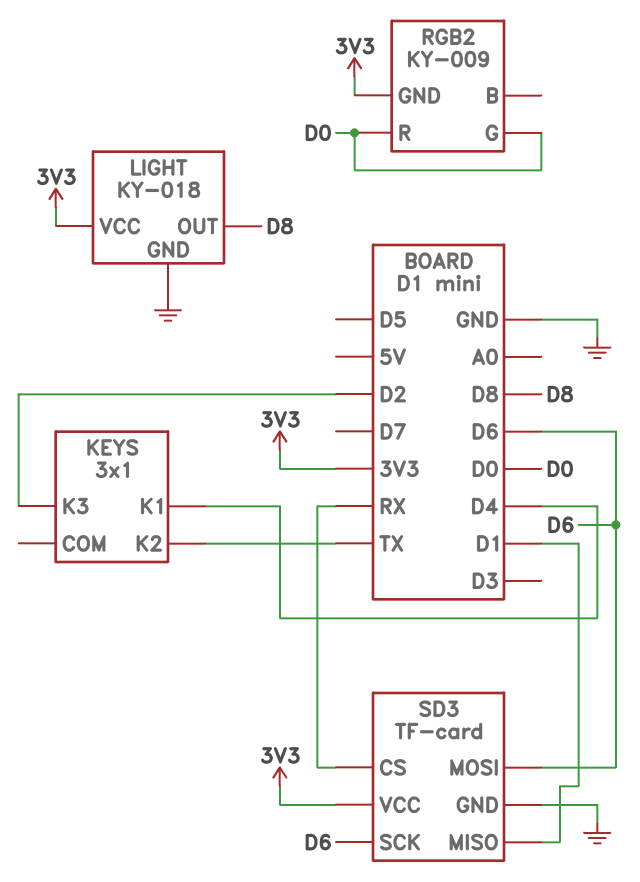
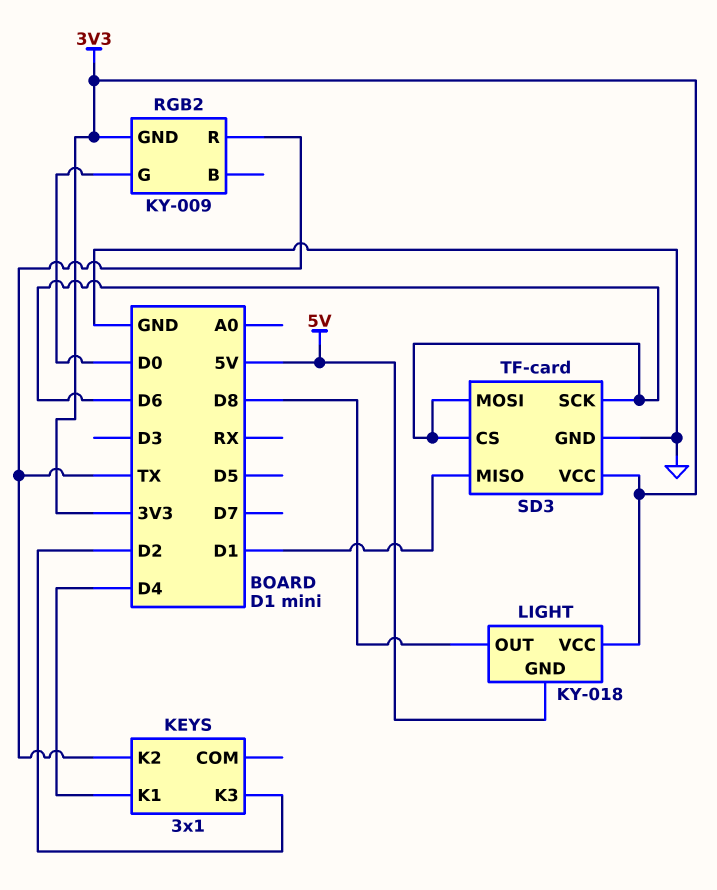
LIGHT pin GND: GND -> 5V
RGB2 pin R: D0 -> TX
SD3 pin CS: RX -> D6

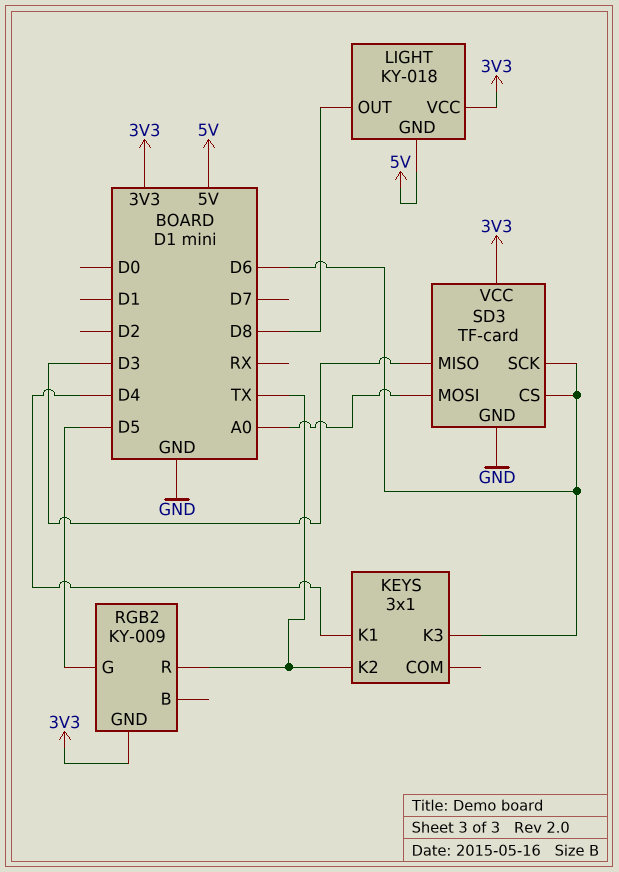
KEYS pin K3: D2 -> D6
RGB2 pin G: D0 -> D5
SD3 pin MISO: D1 -> D3
SD3 pin MOSI: D6 -> A0

